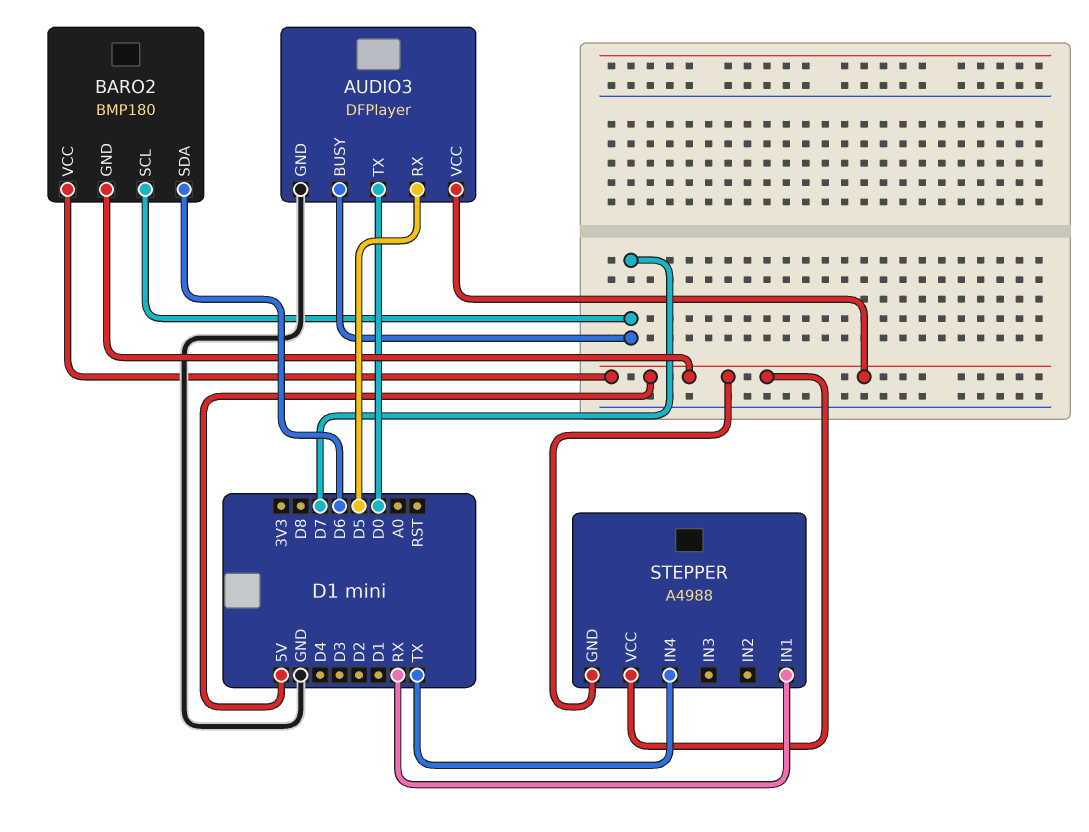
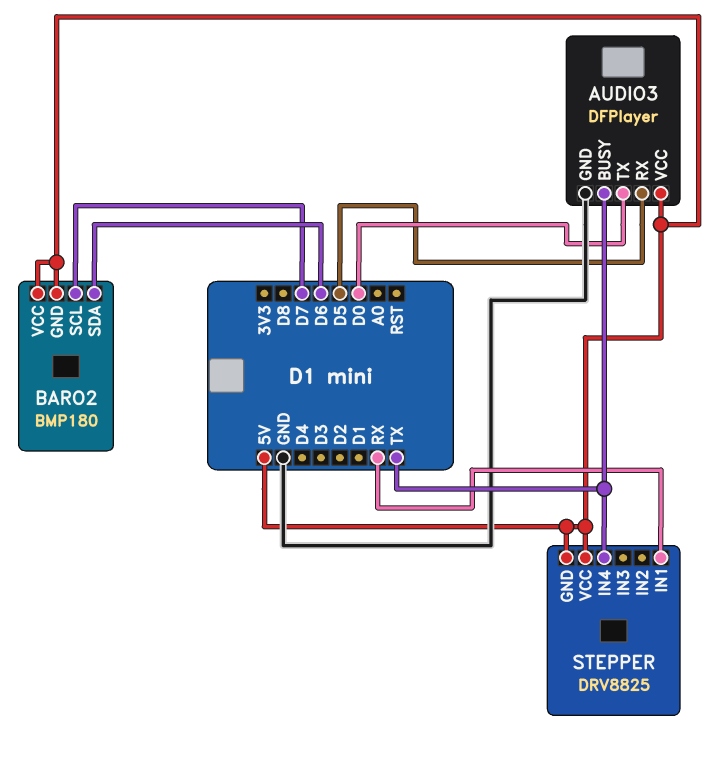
AUDIO3 pin BUSY: D7 -> TX
STEPPER: A4988 -> DRV8825

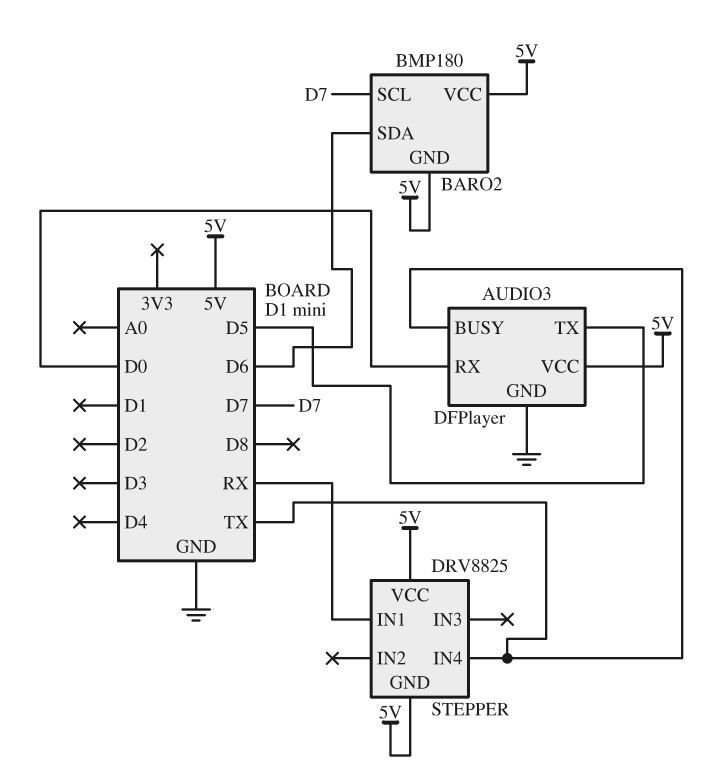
AUDIO3 pin RX: D5 -> D0
AUDIO3 pin TX: D0 -> D5

